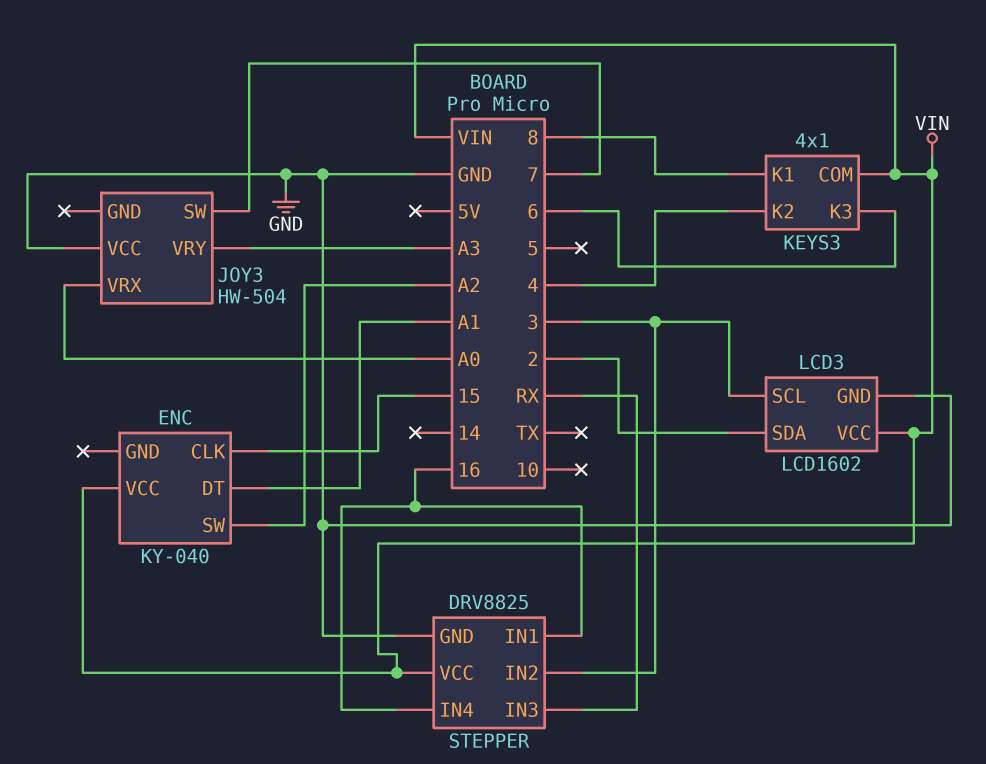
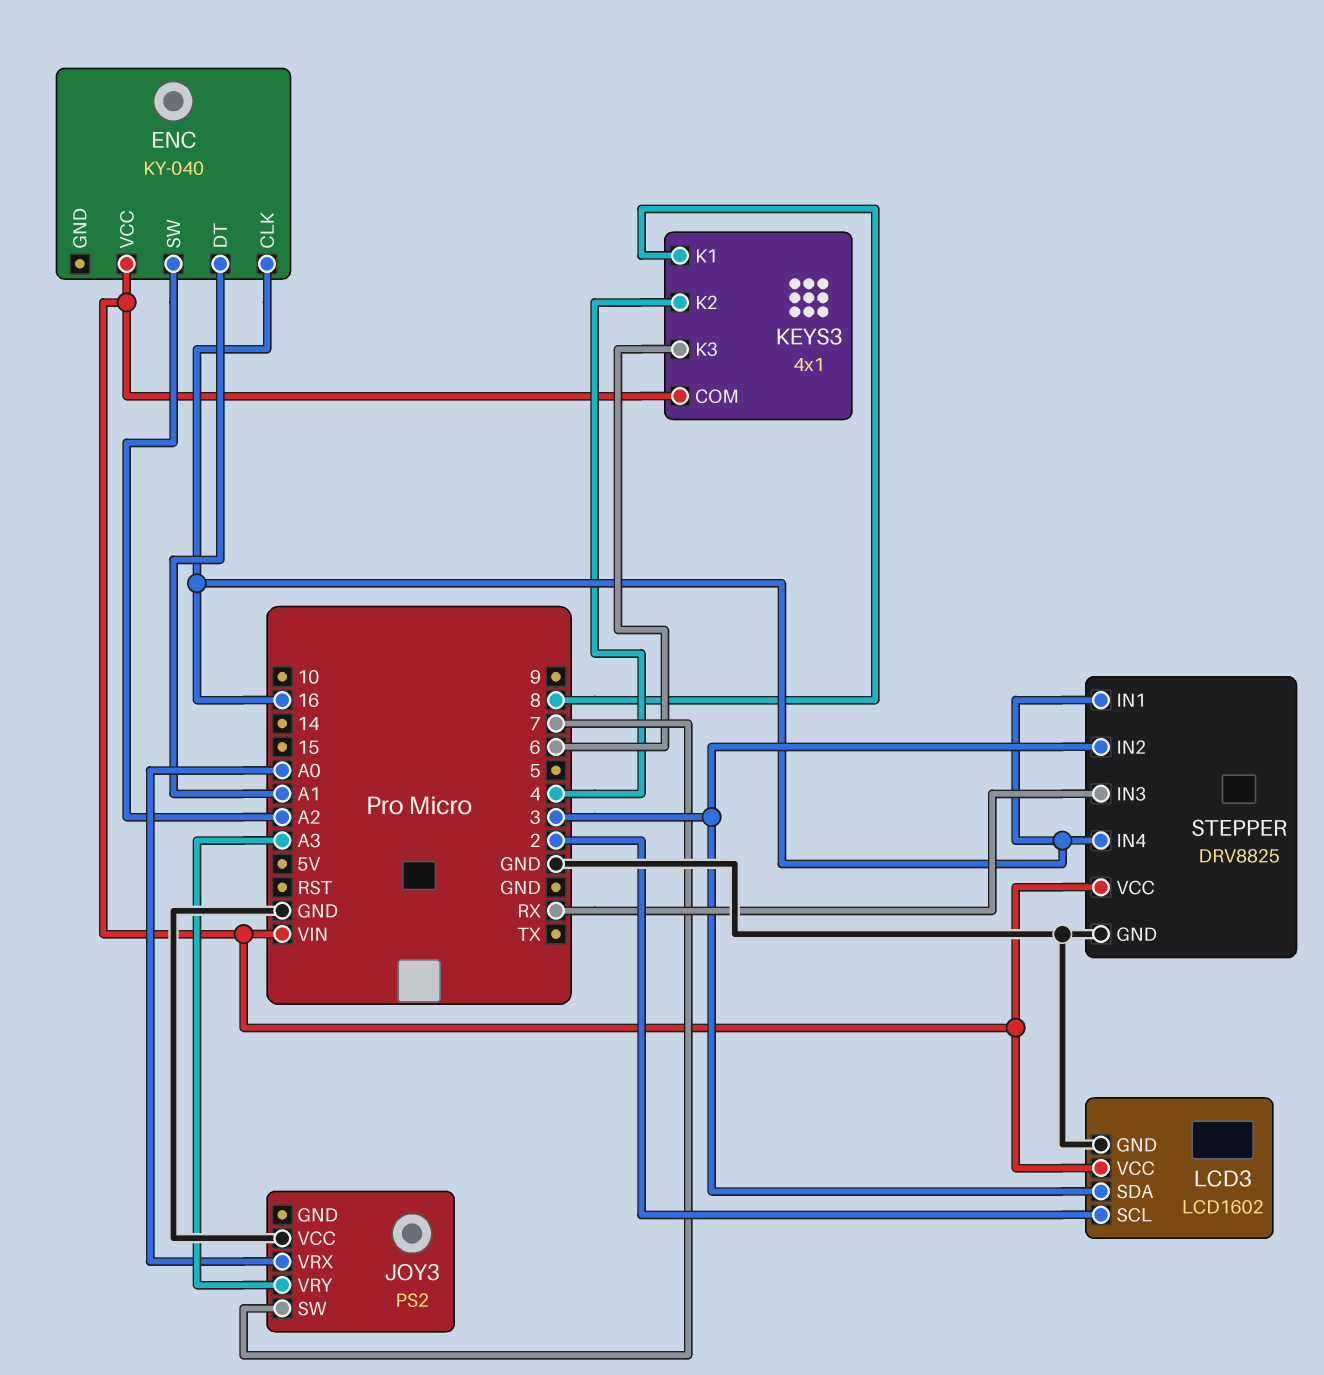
ENC pin CLK: 15 -> 16
JOY3: HW-504 -> PS2
LCD3 pin SCL: 3 -> 2
LCD3 pin SDA: 2 -> 3

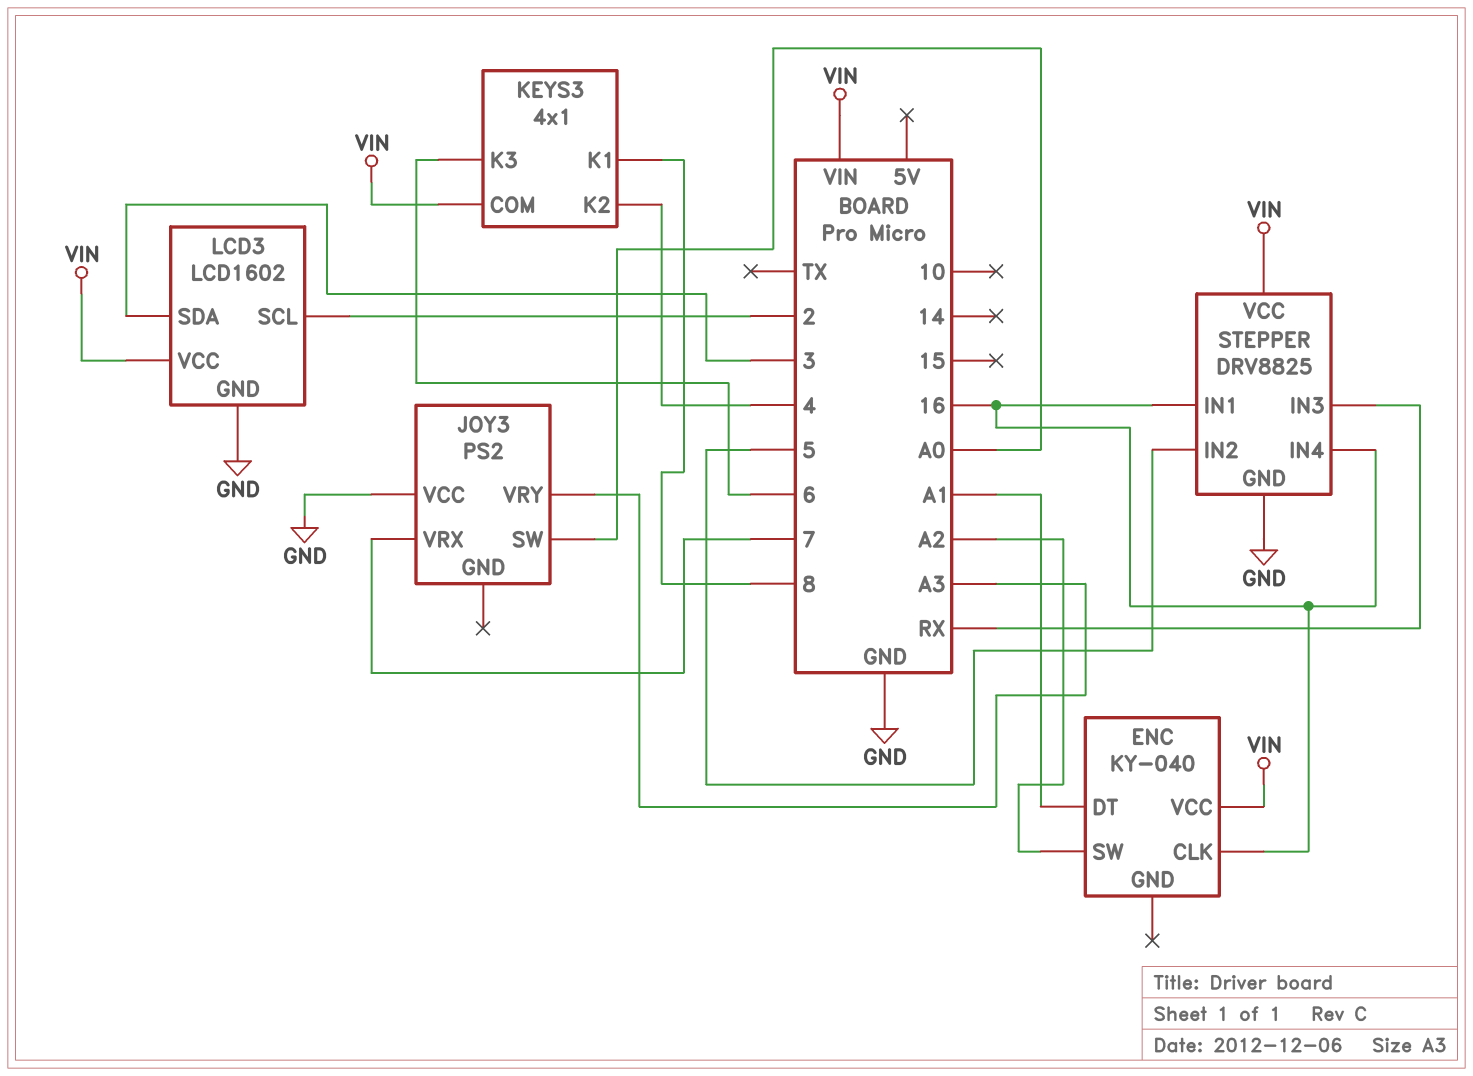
JOY3 pin SW: 7 -> A0
JOY3 pin VRX: A0 -> 7
STEPPER pin IN2: 3 -> 5

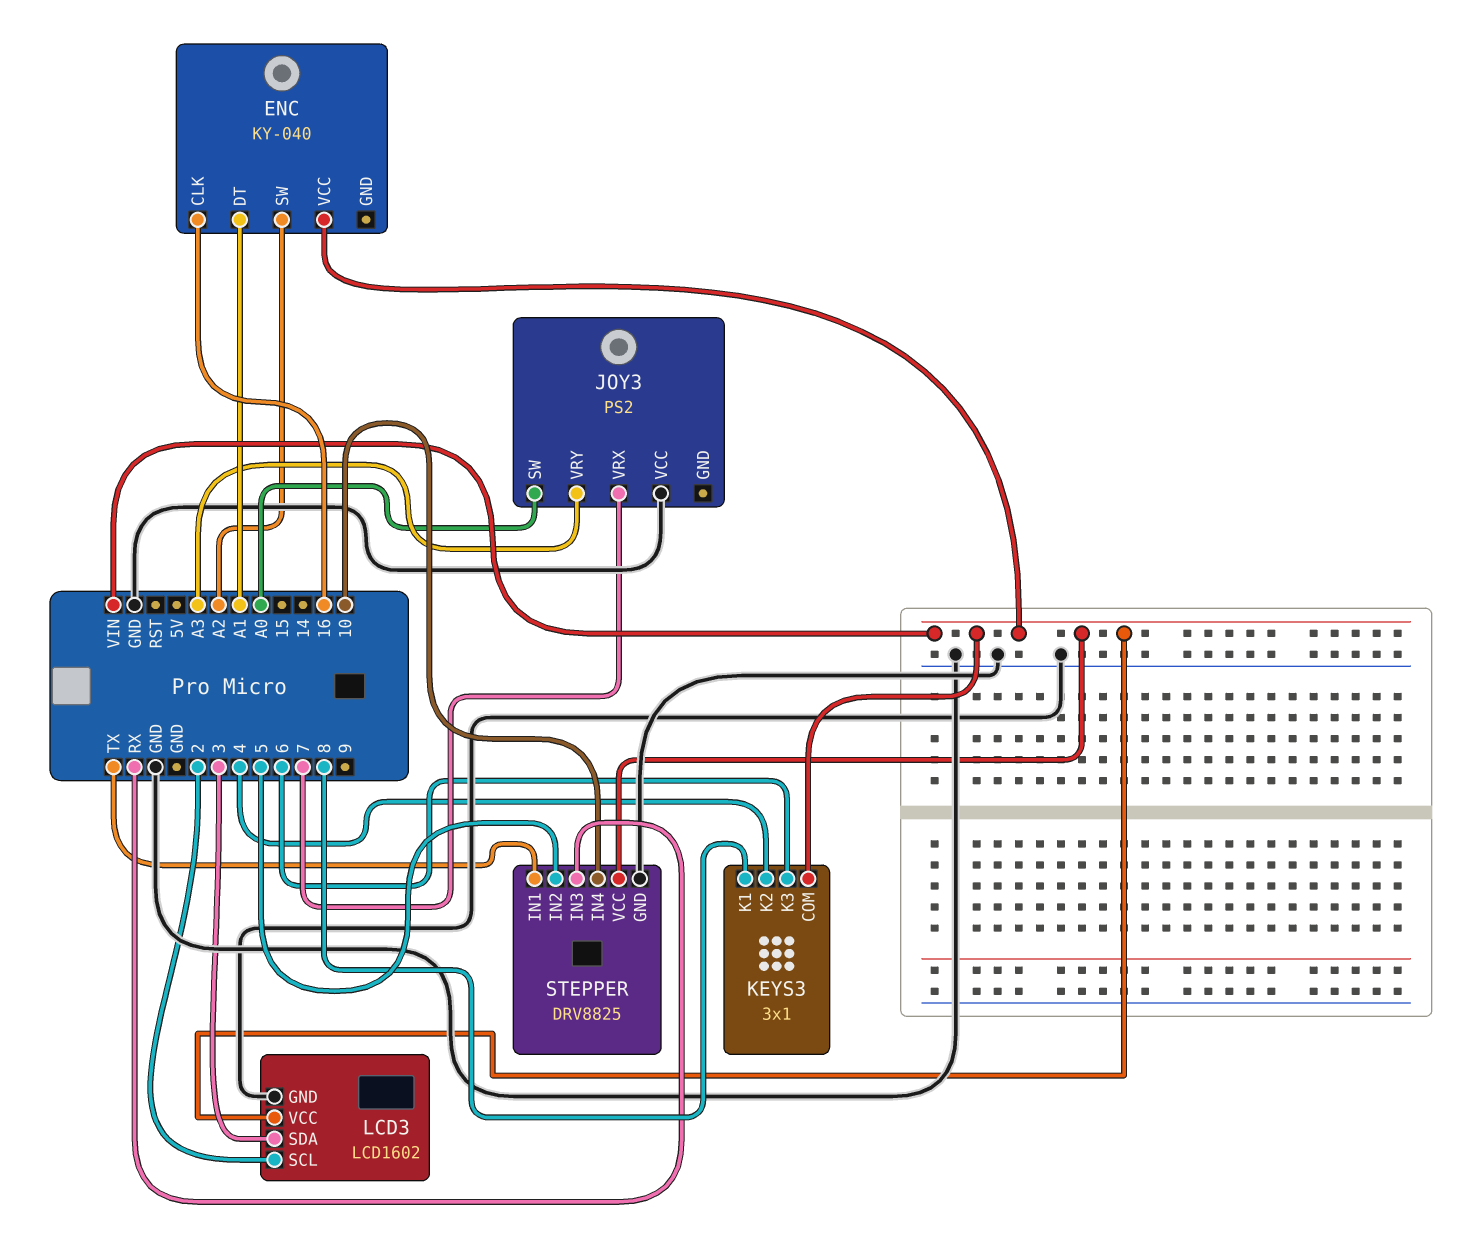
KEYS3: 4x1 -> 3x1
STEPPER pin IN1: 16 -> TX
STEPPER pin IN4: 16 -> 10

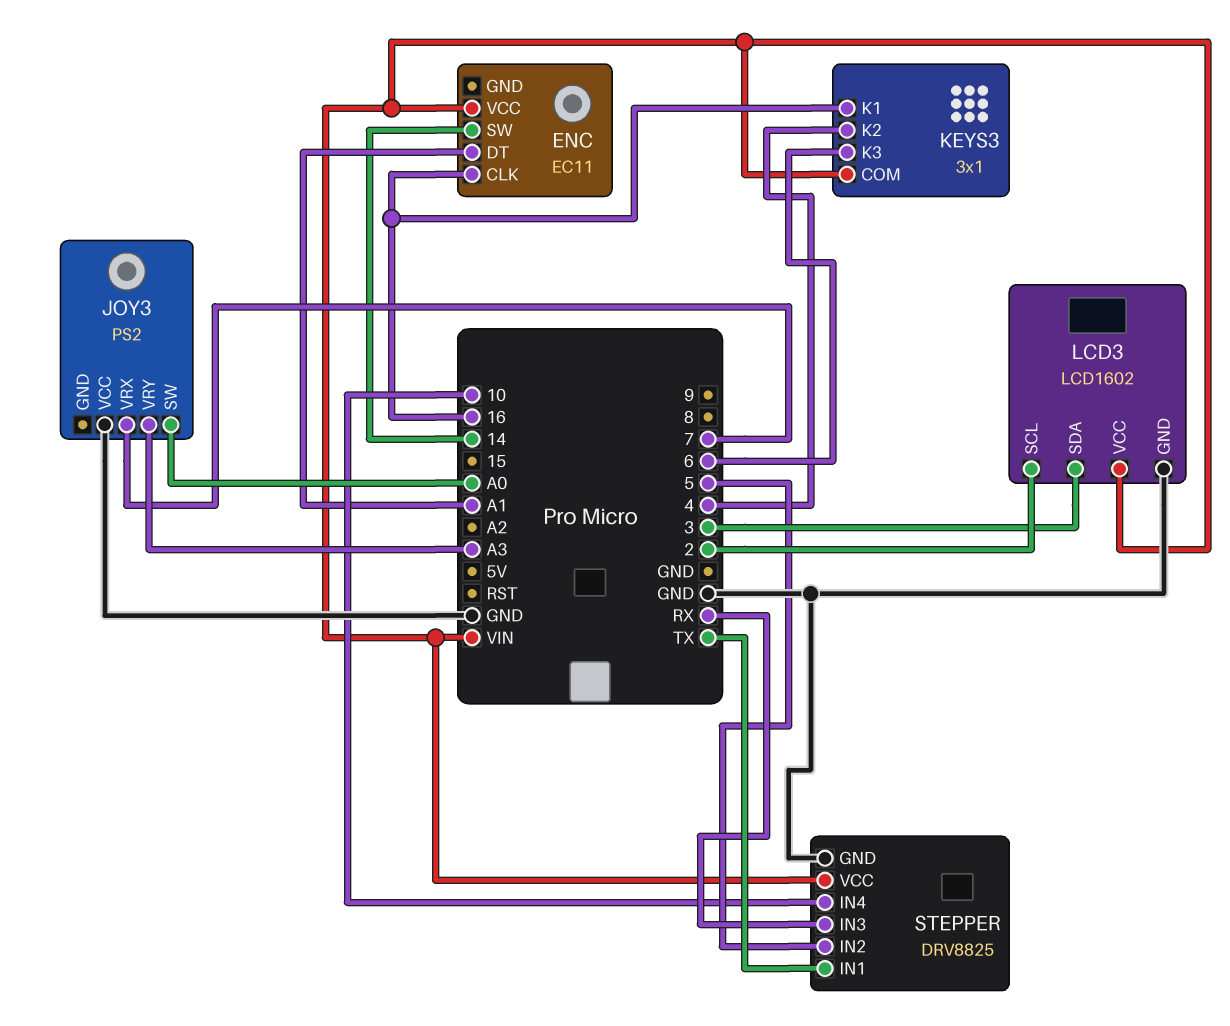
ENC: KY-040 -> EC11
ENC pin SW: A2 -> 14
KEYS3 pin K1: 8 -> 16

